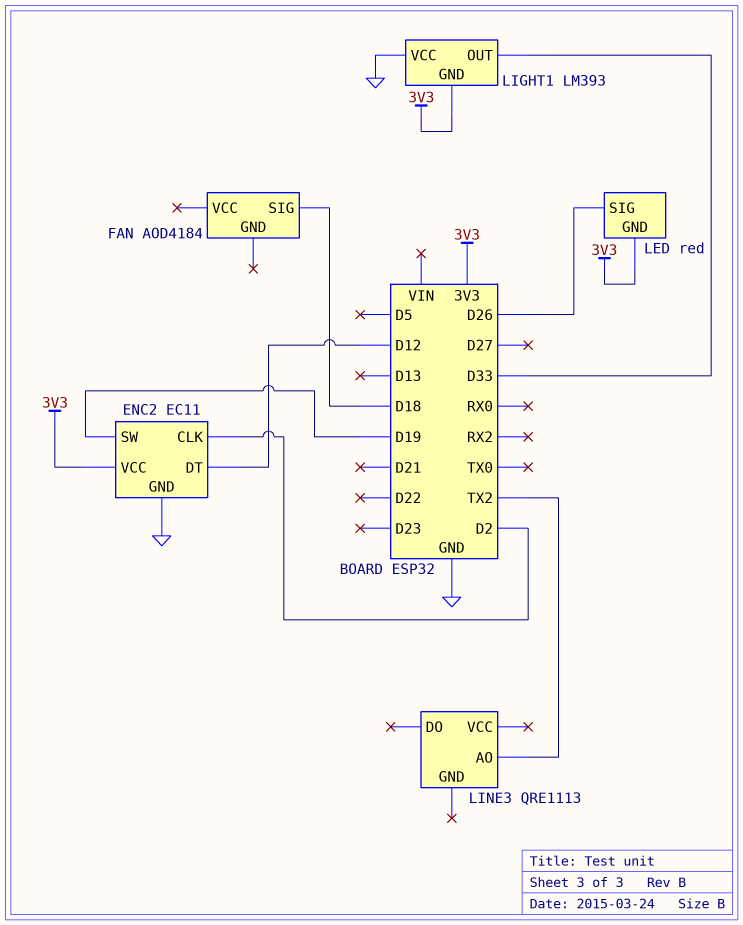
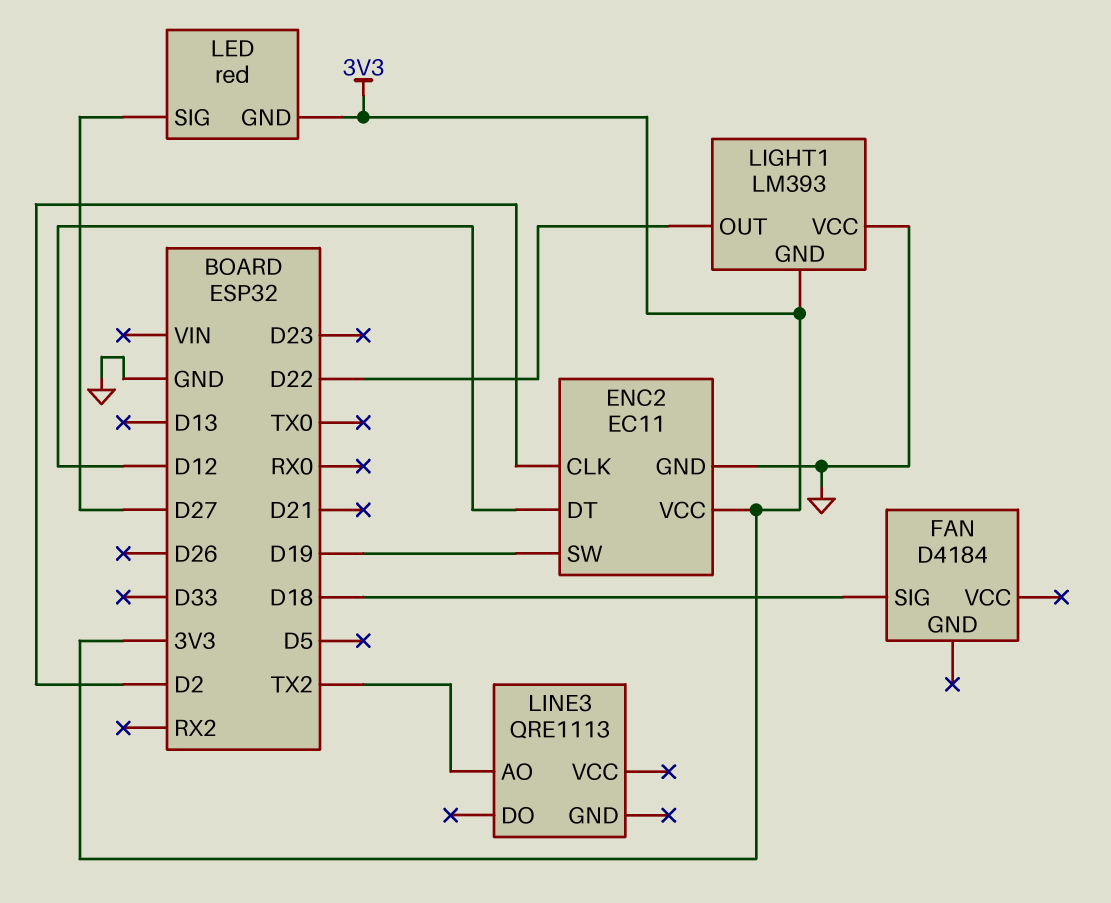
FAN: AOD4184 -> D4184
LED pin SIG: D26 -> D27
LIGHT1 pin OUT: D33 -> D22

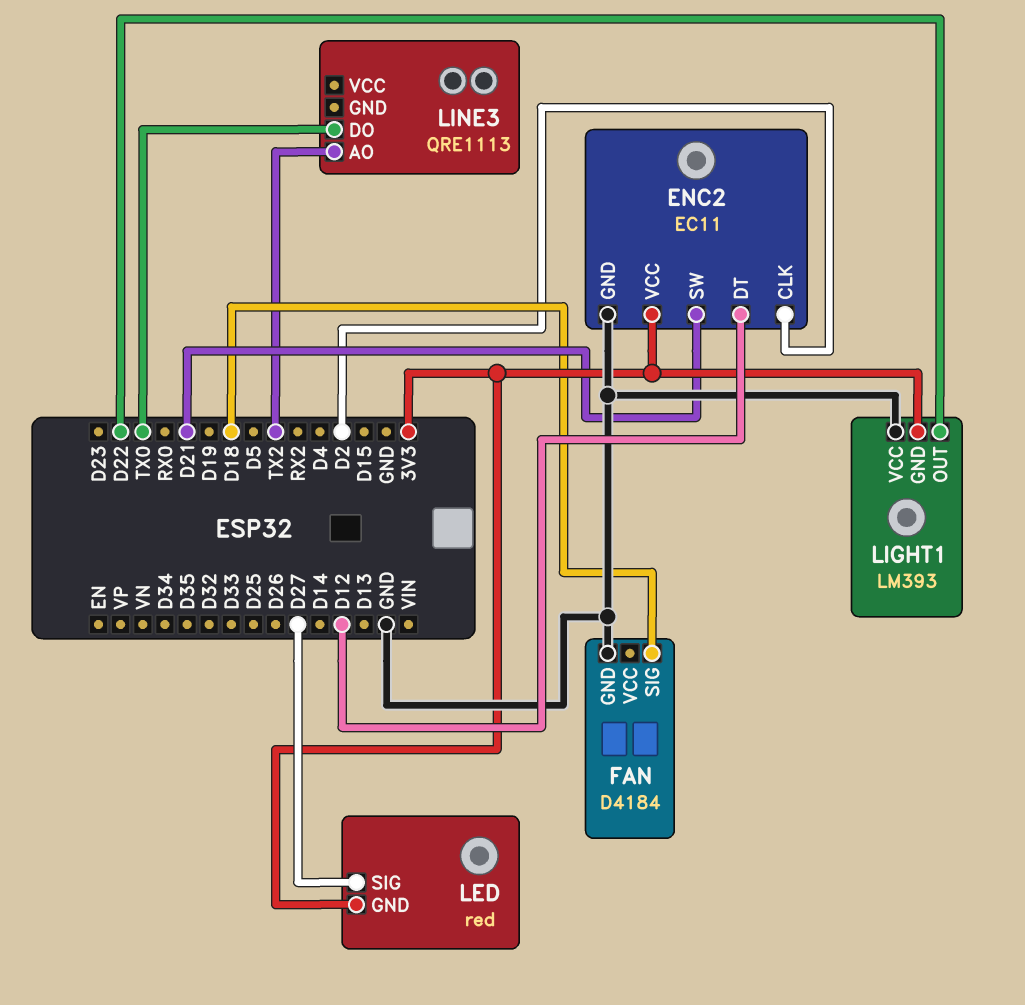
ENC2 pin SW: D19 -> D21
FAN pin GND: none -> GND
LINE3 pin DO: none -> TX0

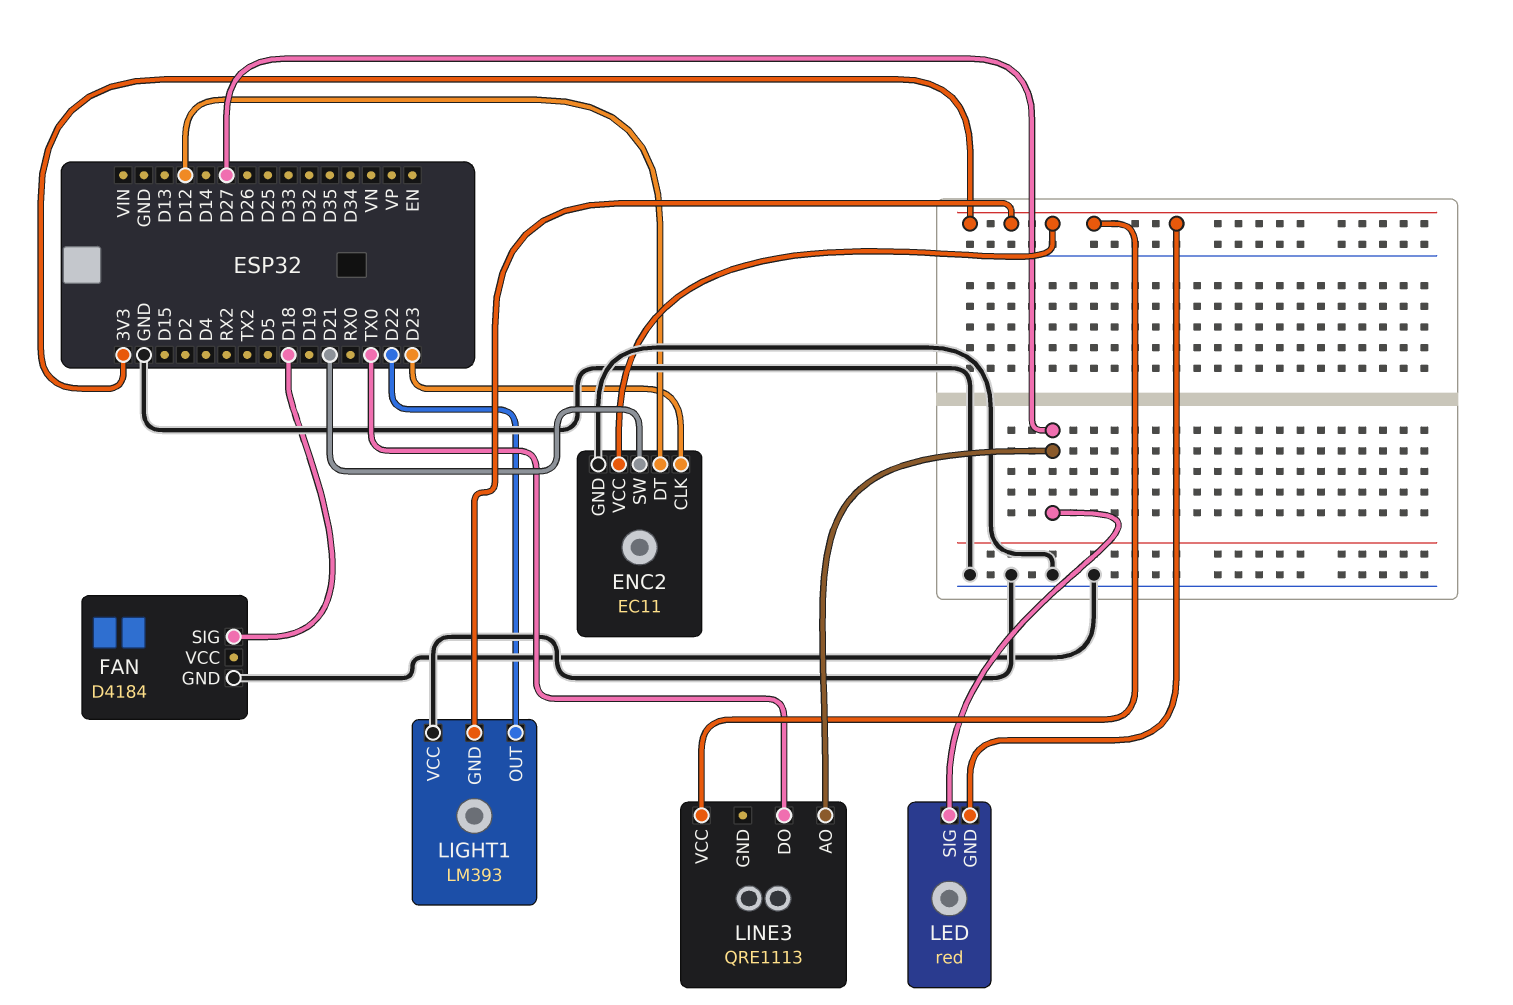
ENC2 pin CLK: D2 -> D23
LINE3 pin AO: TX2 -> D27
LINE3 pin VCC: none -> 3V3

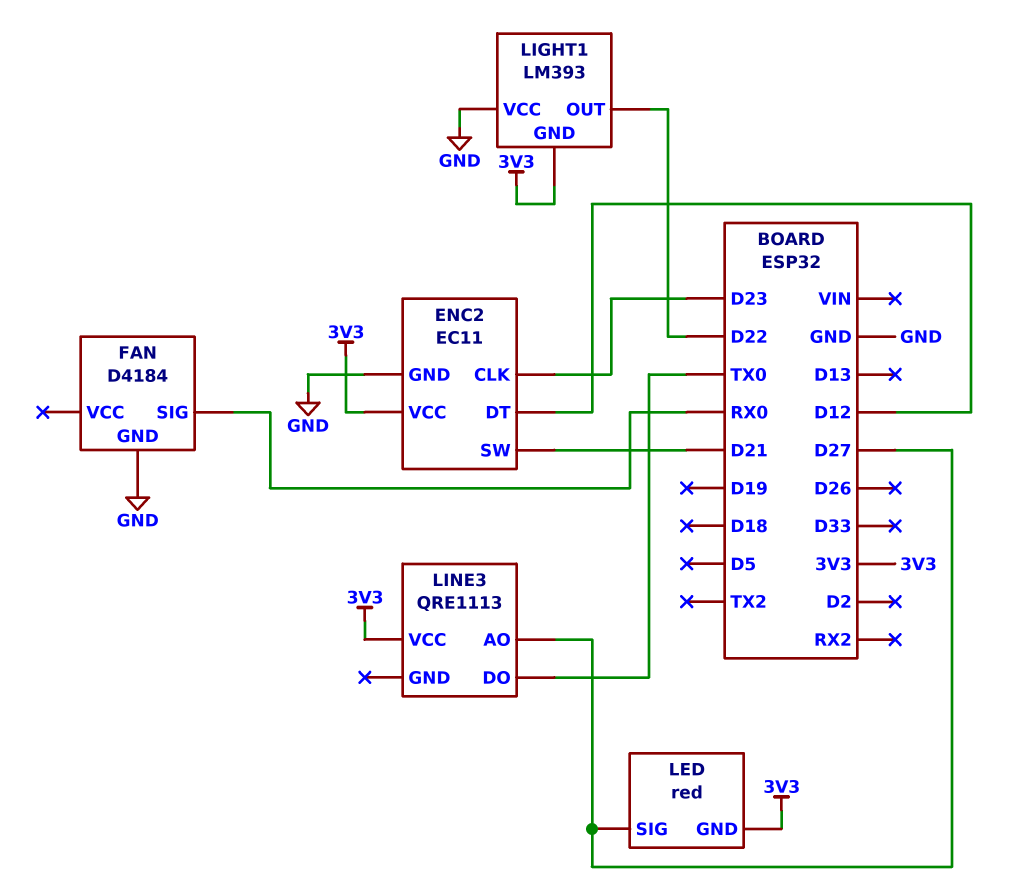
FAN pin SIG: D18 -> RX0

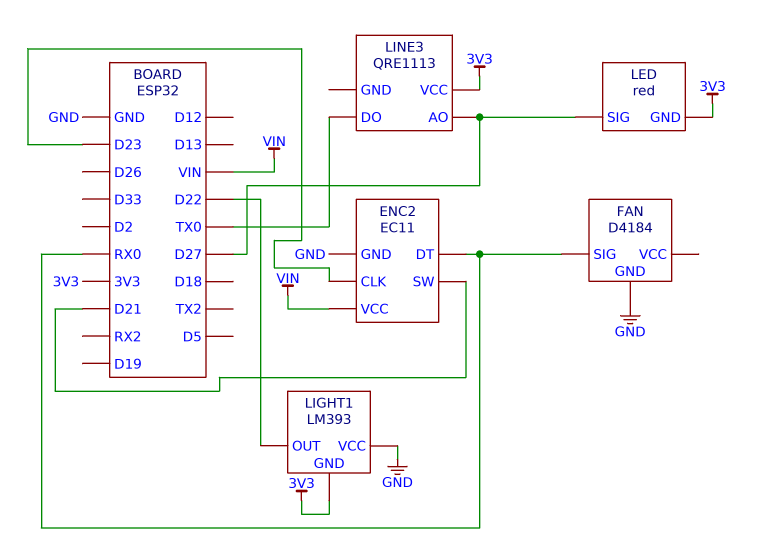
ENC2 pin DT: D12 -> RX0
ENC2 pin VCC: 3V3 -> VIN

